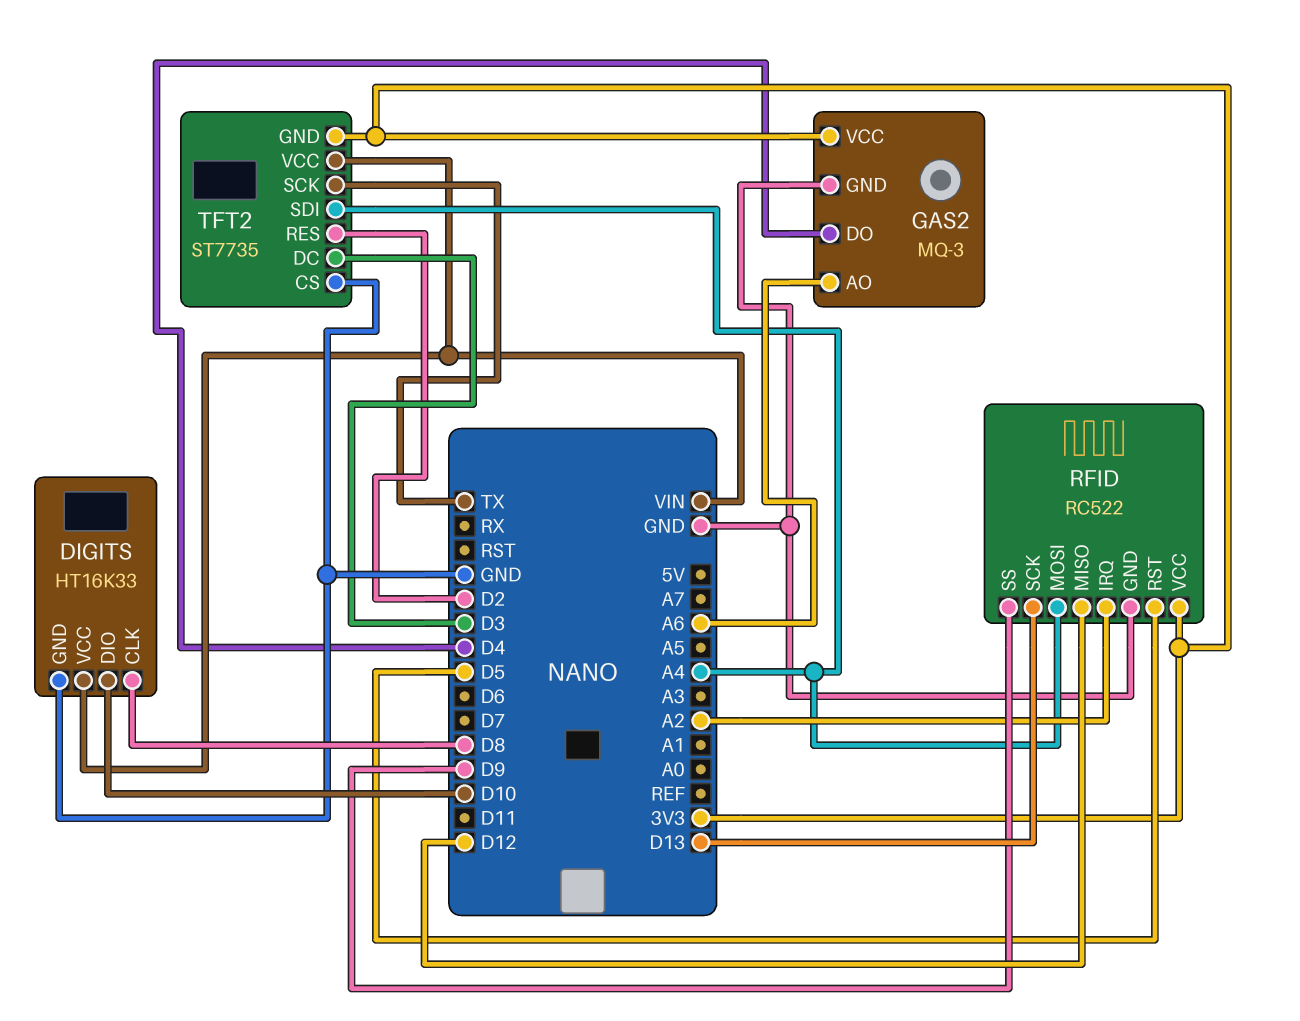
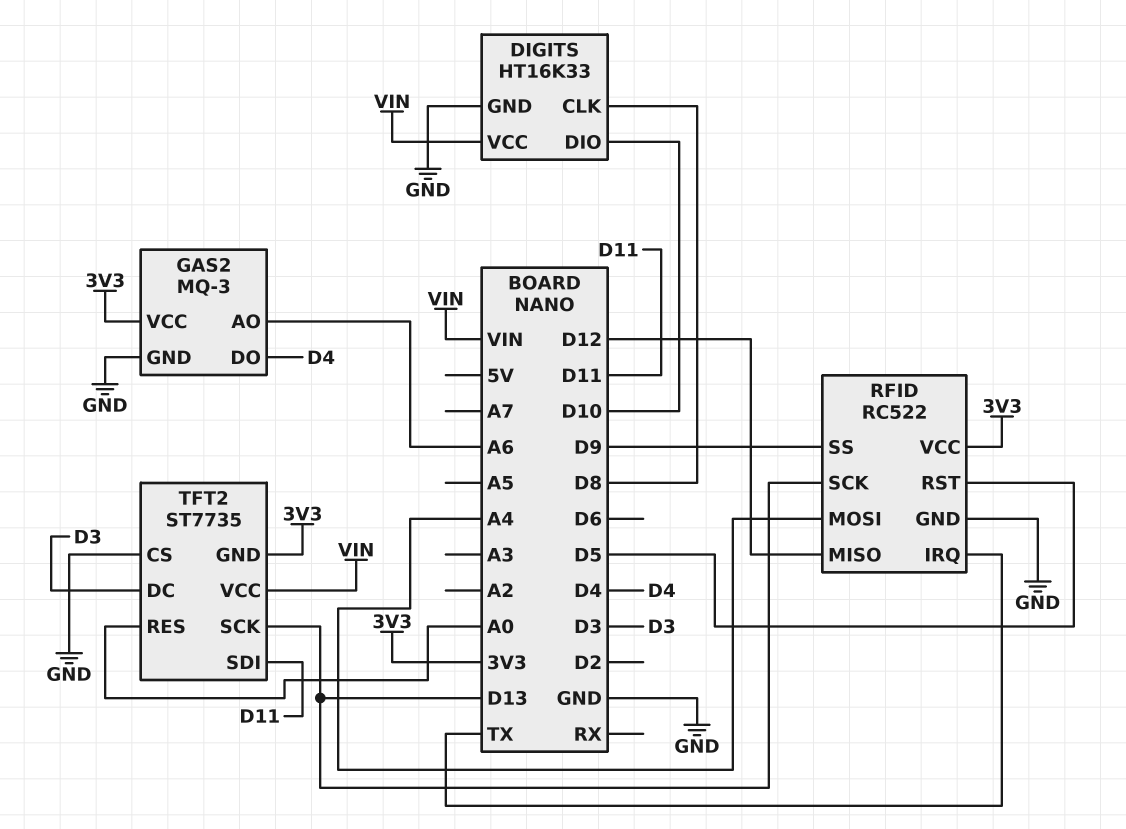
RFID pin IRQ: A2 -> TX
TFT2 pin RES: D2 -> A0
TFT2 pin SCK: TX -> D13
TFT2 pin SDI: A4 -> D11

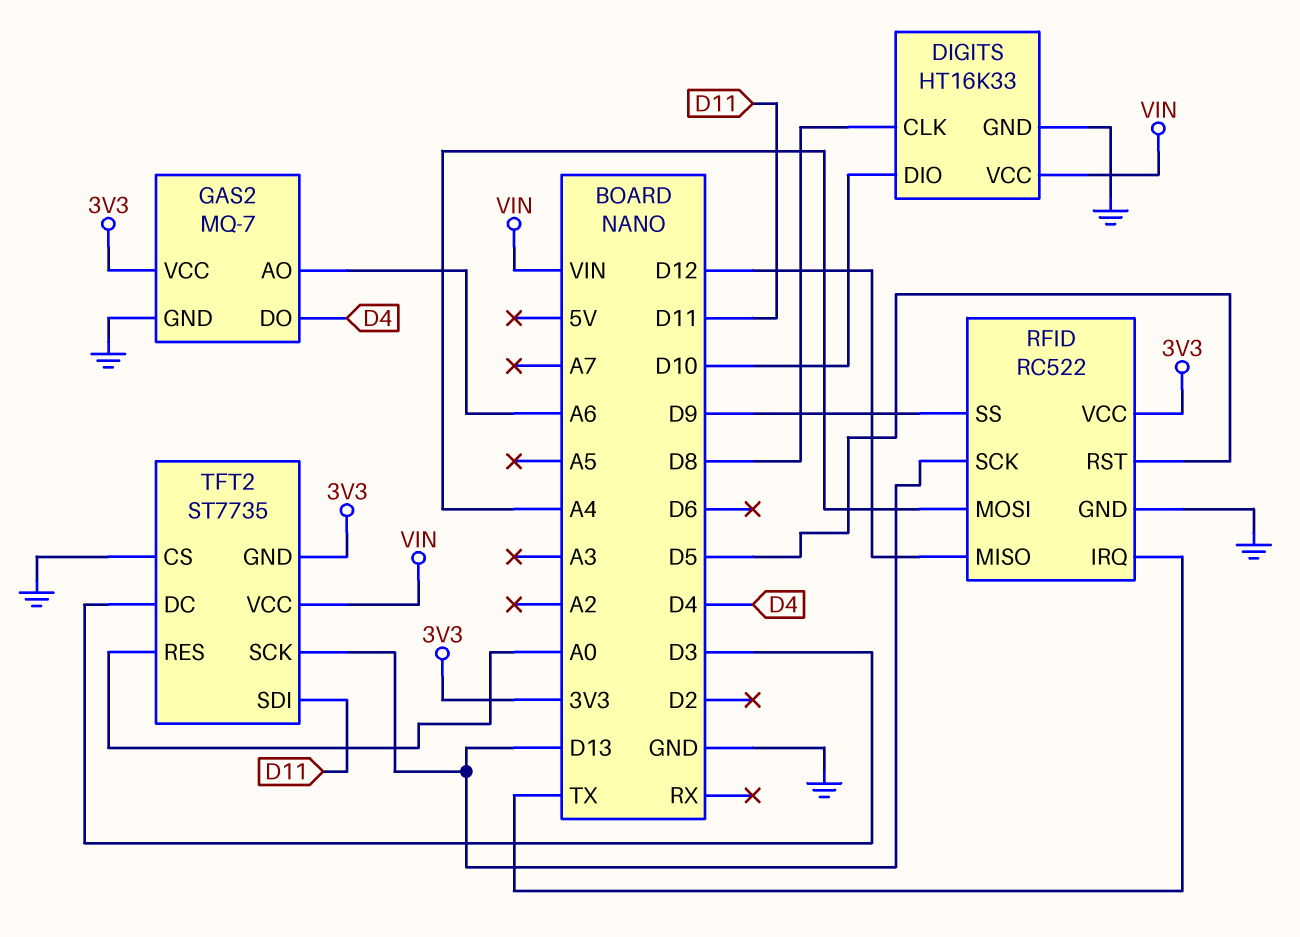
GAS2: MQ-3 -> MQ-7

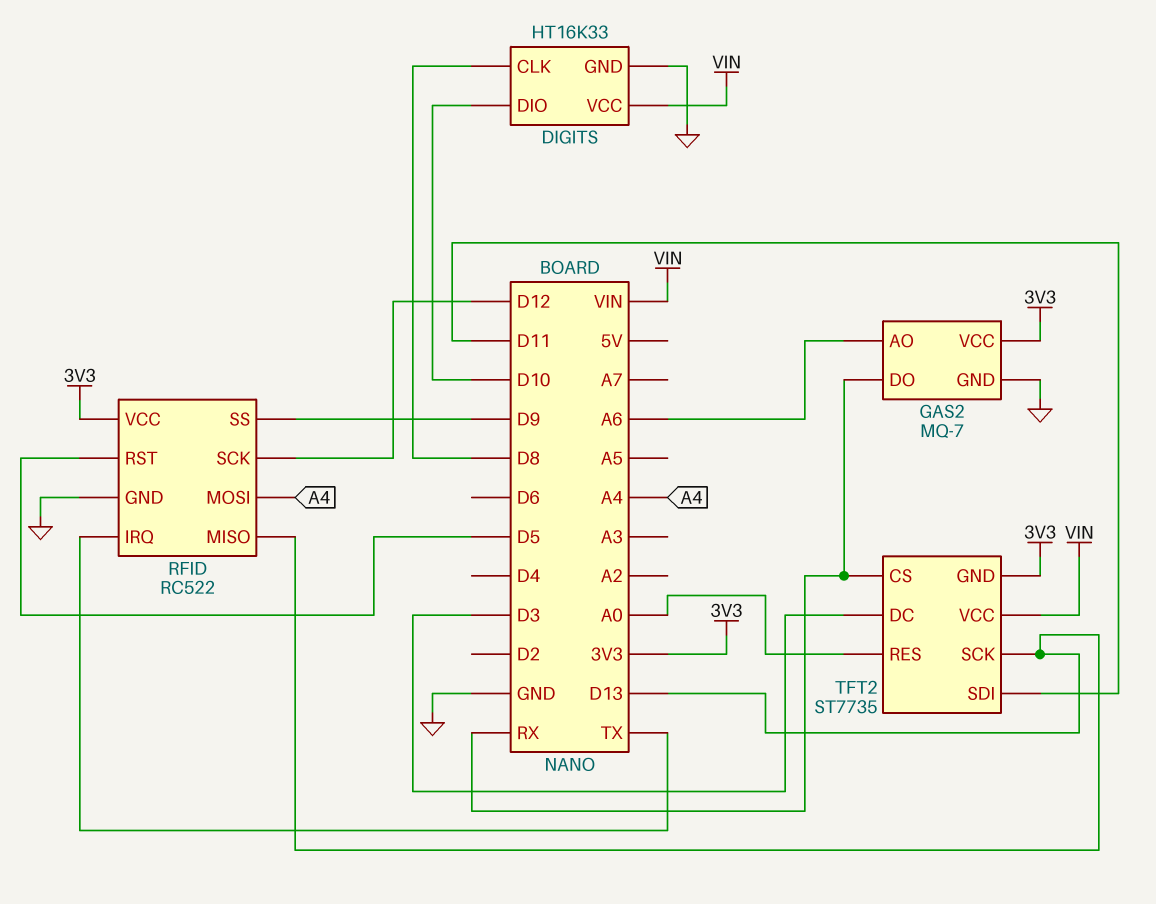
GAS2 pin DO: D4 -> RX
RFID pin MISO: D12 -> D13
RFID pin SCK: D13 -> D12
TFT2 pin CS: GND -> RX

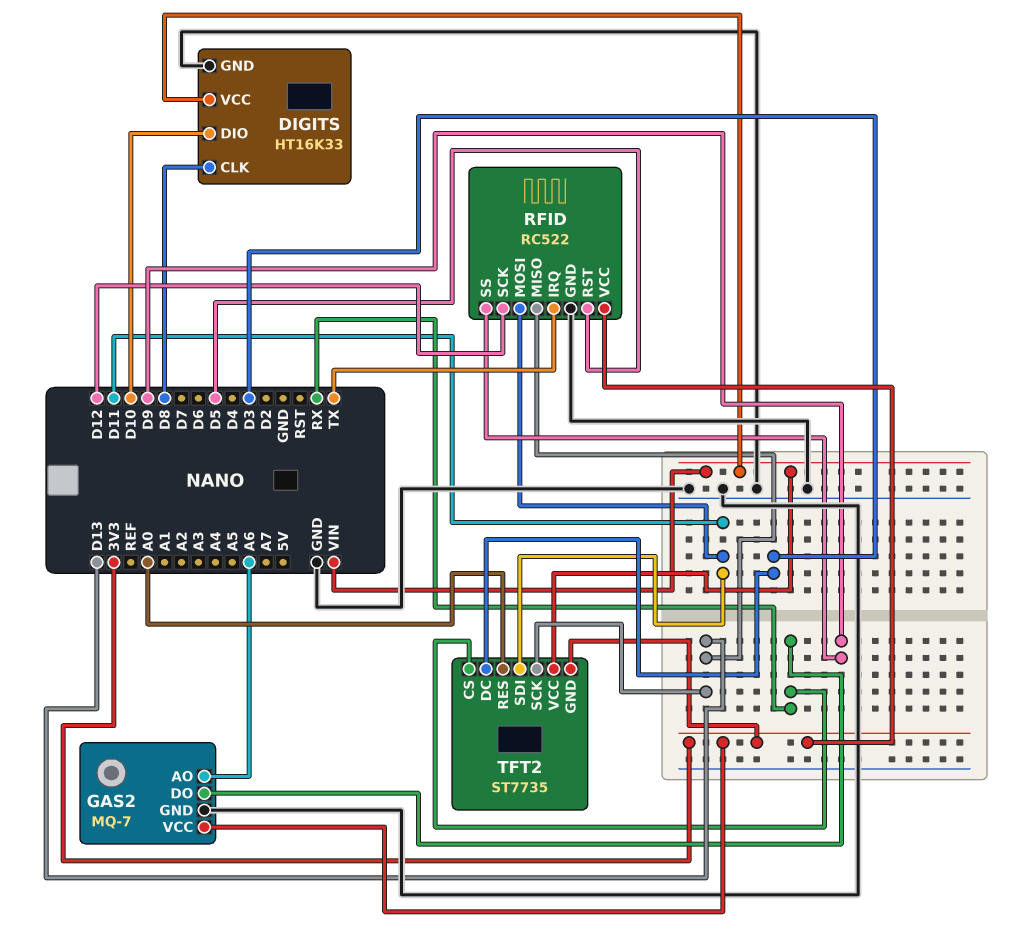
RFID pin MOSI: A4 -> D11

